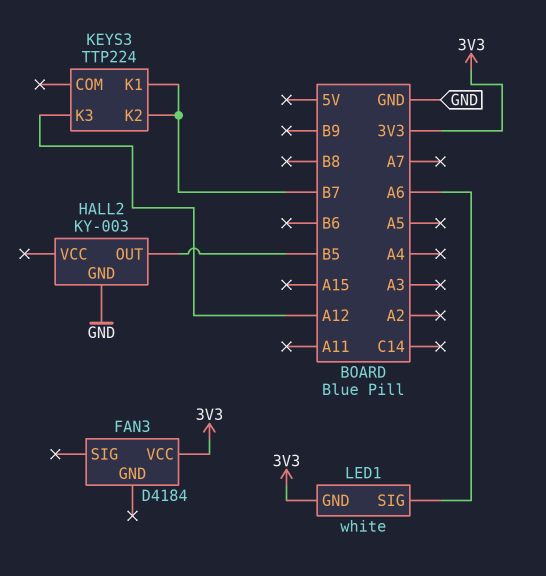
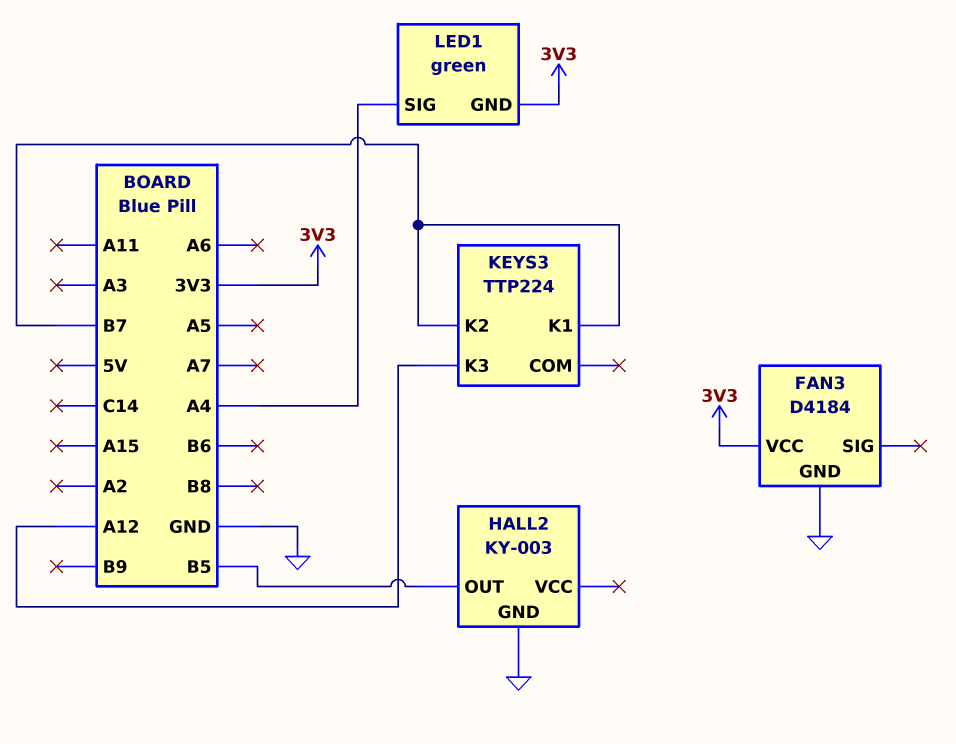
FAN3 pin GND: none -> GND
LED1: white -> green
LED1 pin SIG: A6 -> A4

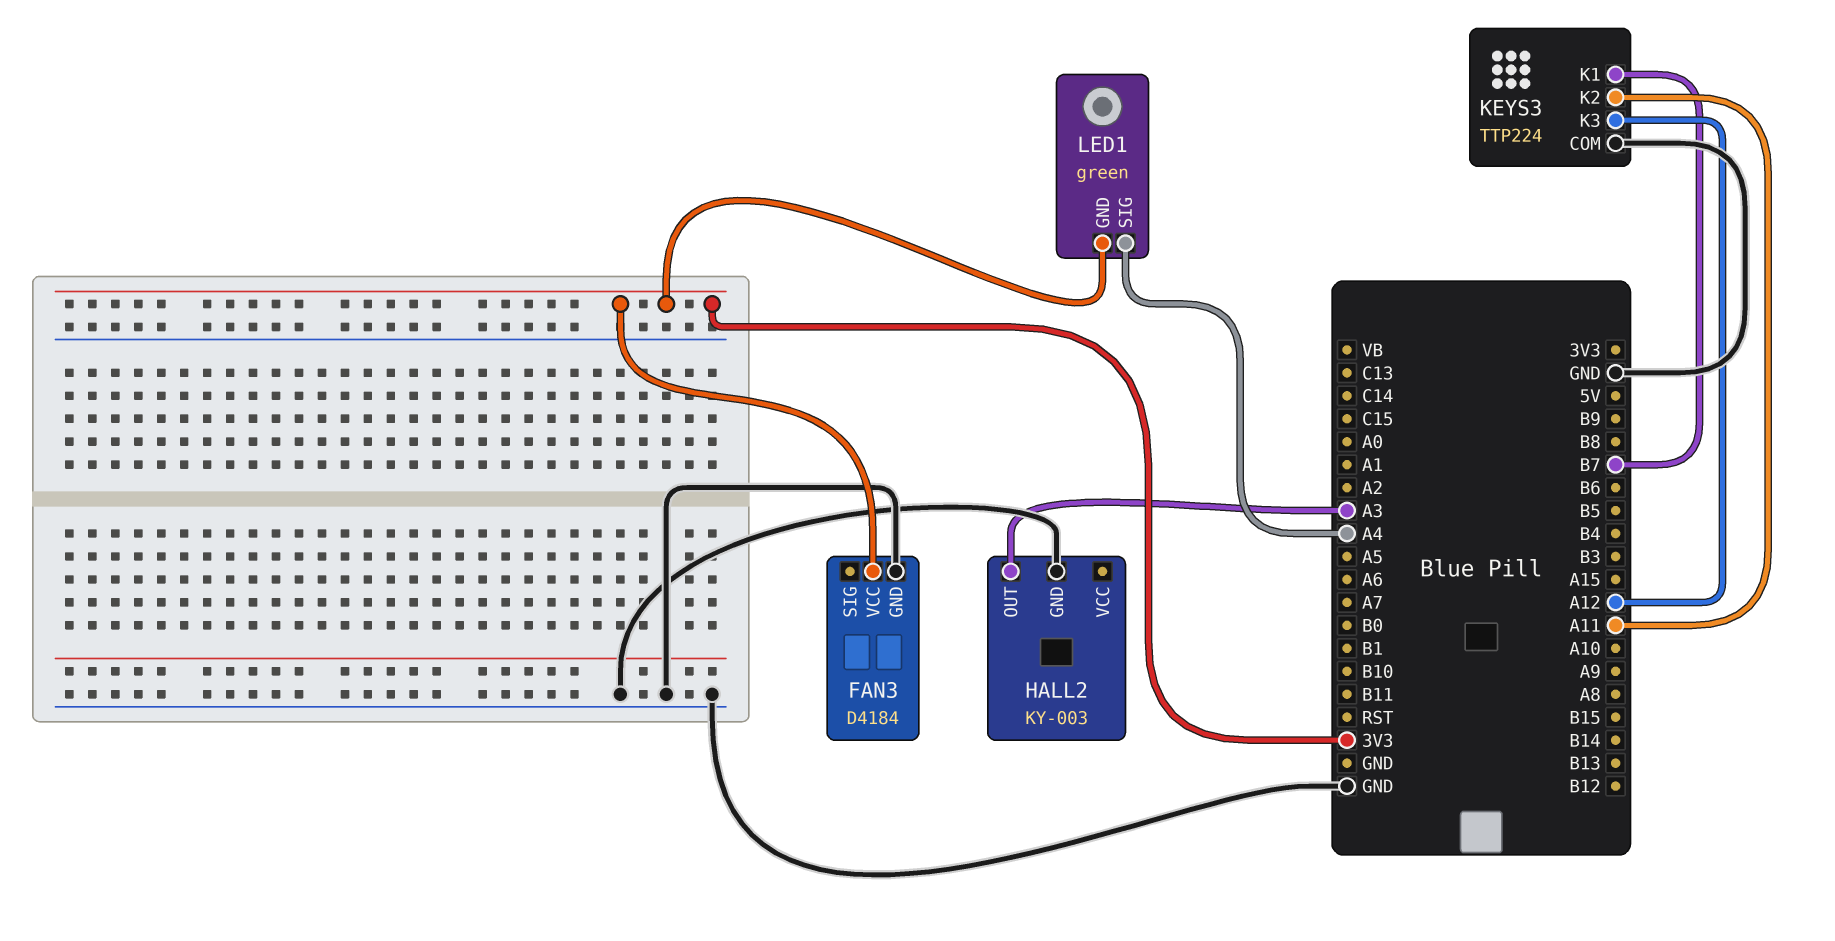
HALL2 pin OUT: B5 -> A3
KEYS3 pin COM: none -> GND
KEYS3 pin K2: B7 -> A11

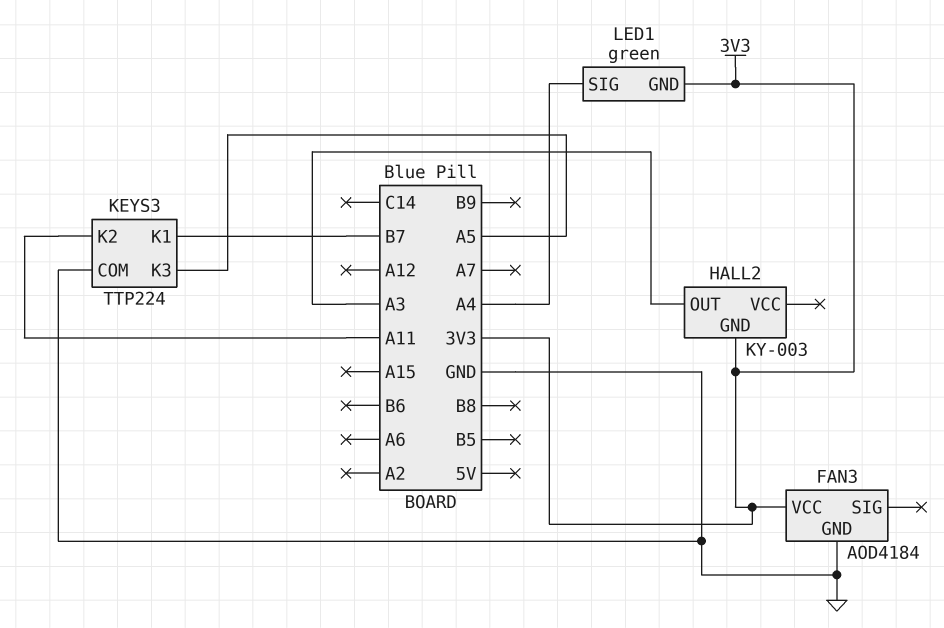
FAN3: D4184 -> AOD4184
HALL2 pin GND: GND -> 3V3
KEYS3 pin K3: A12 -> A5

